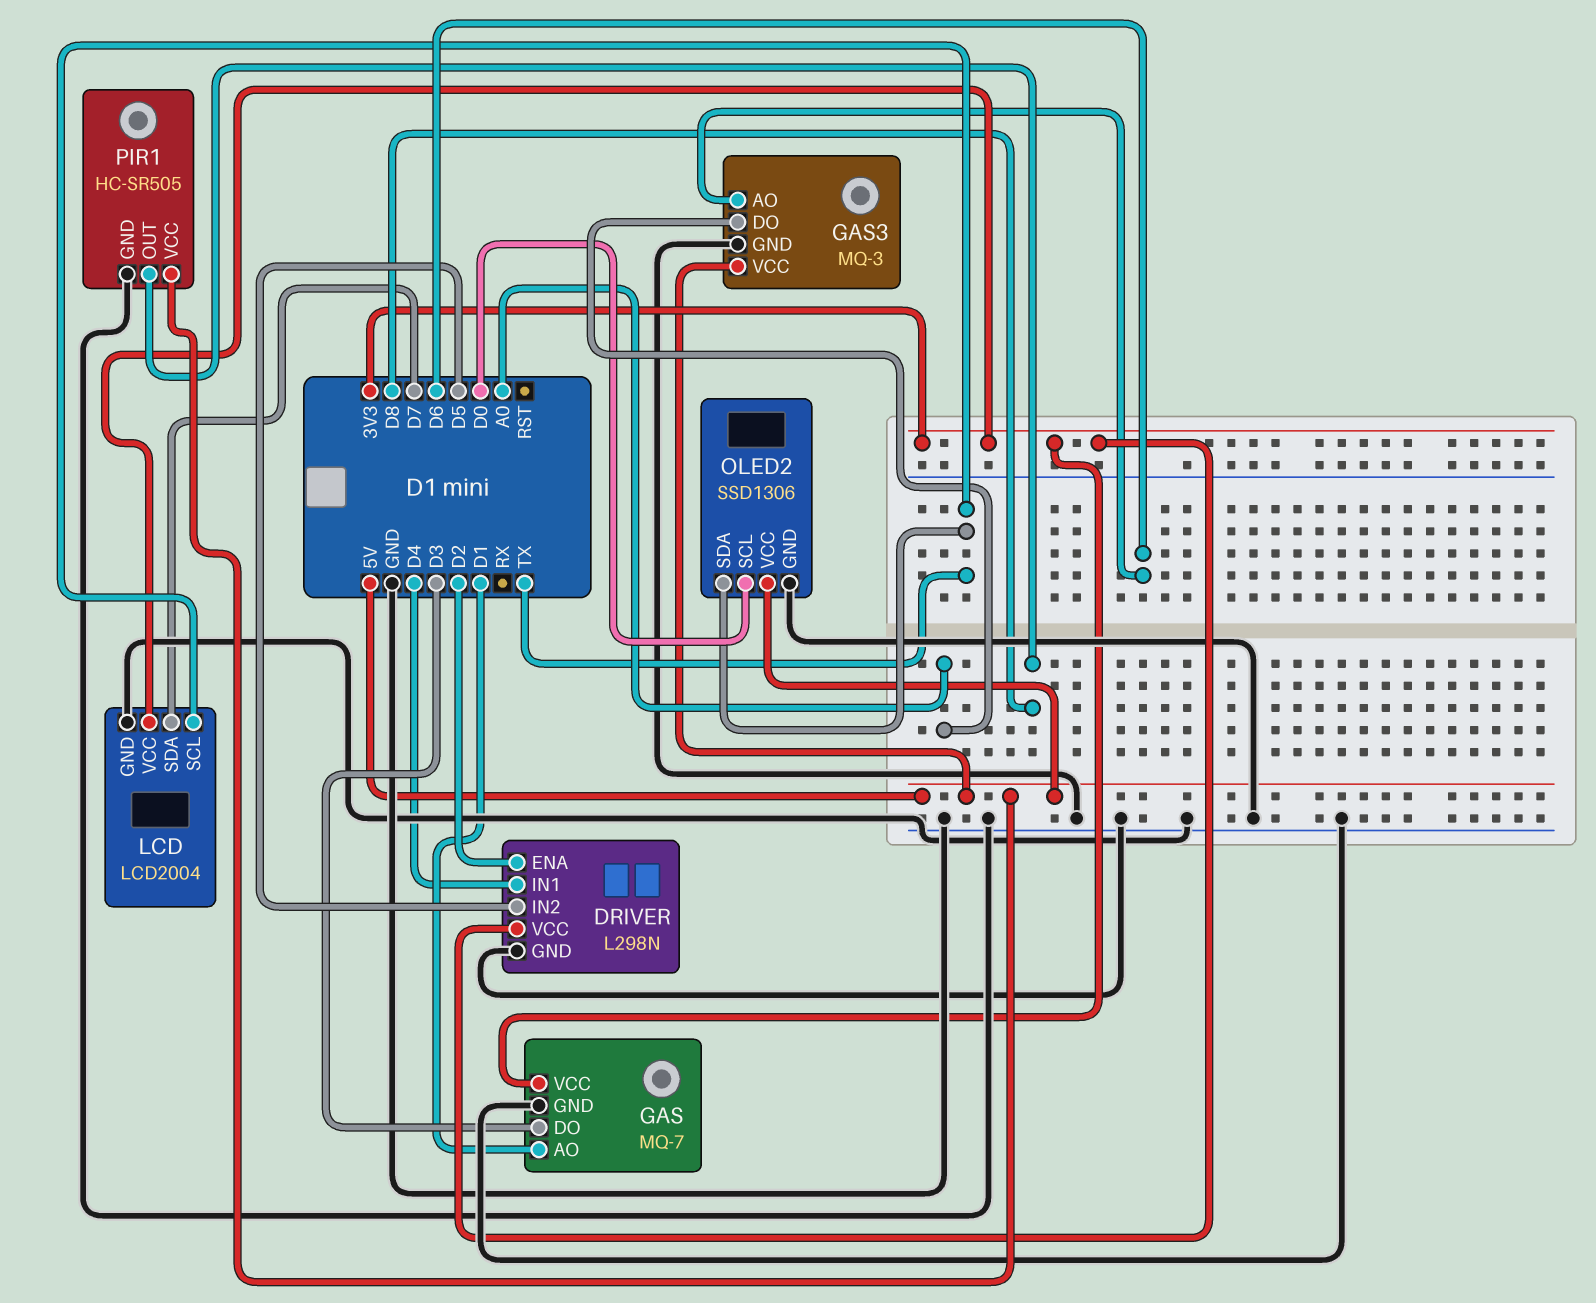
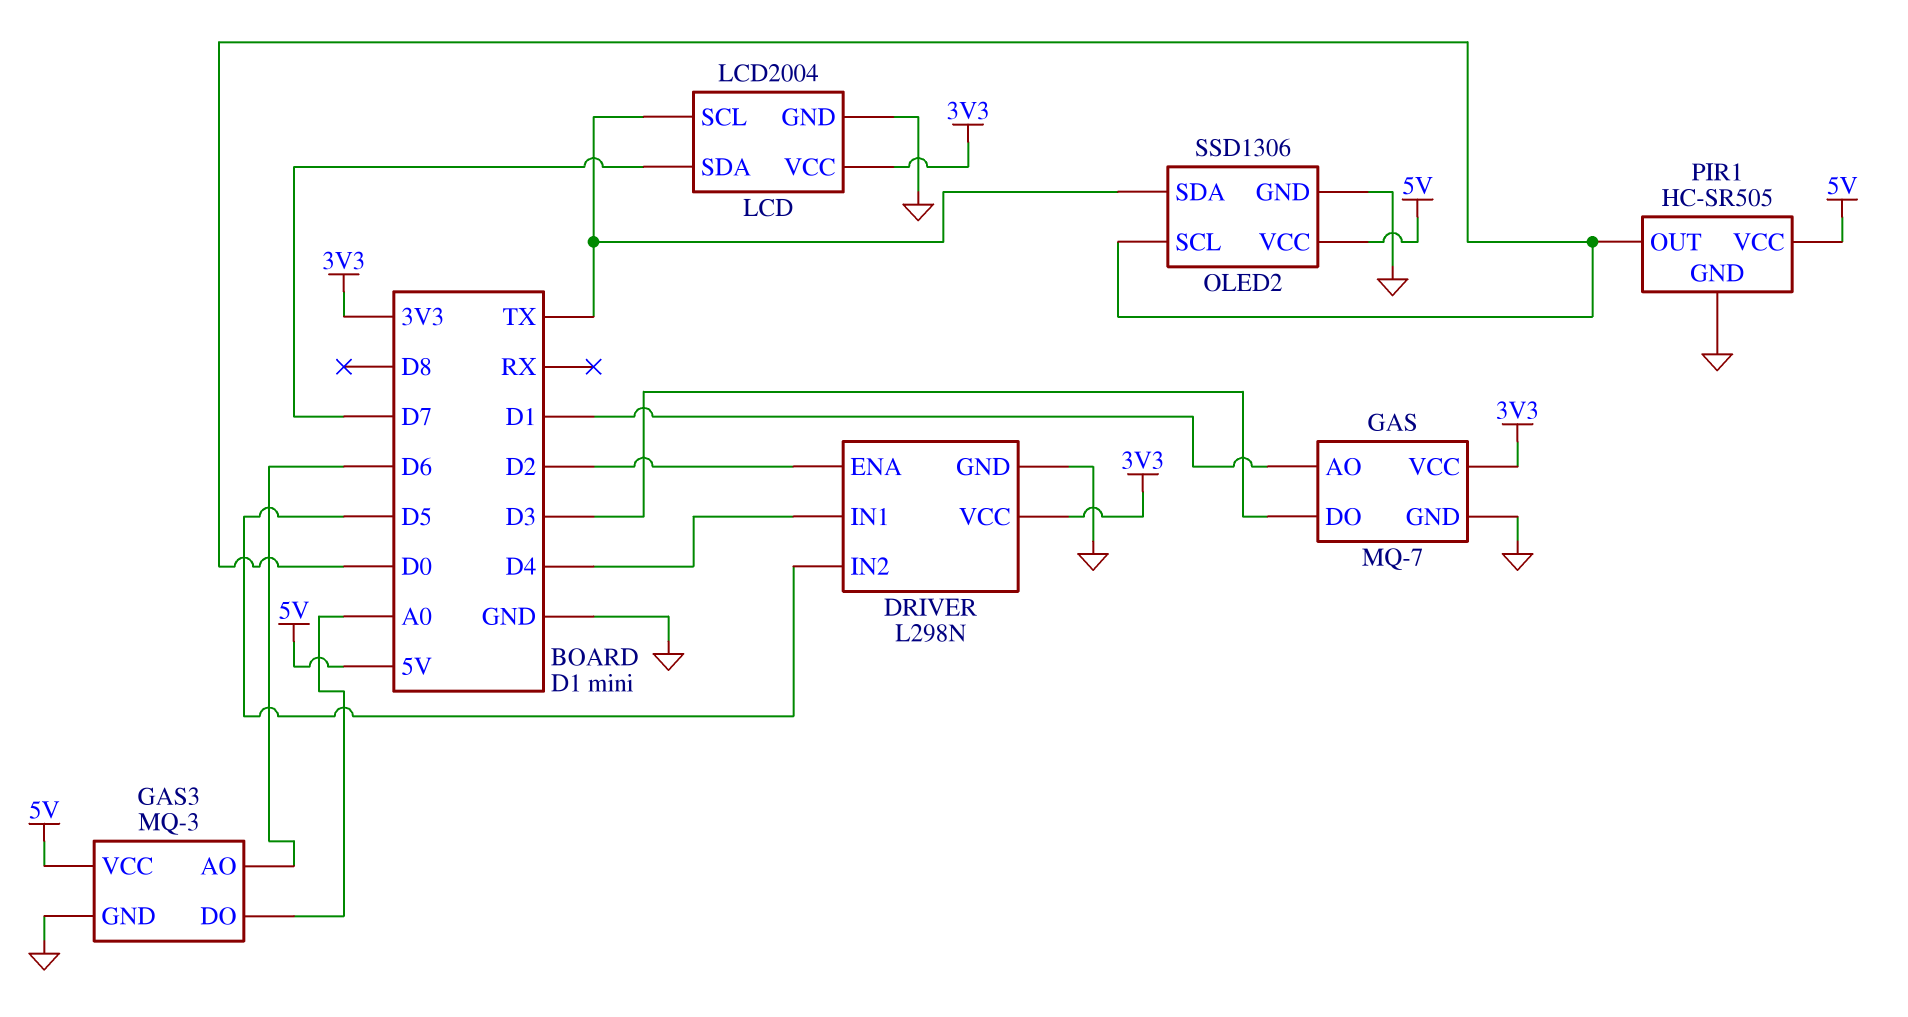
PIR1 pin OUT: D8 -> D0

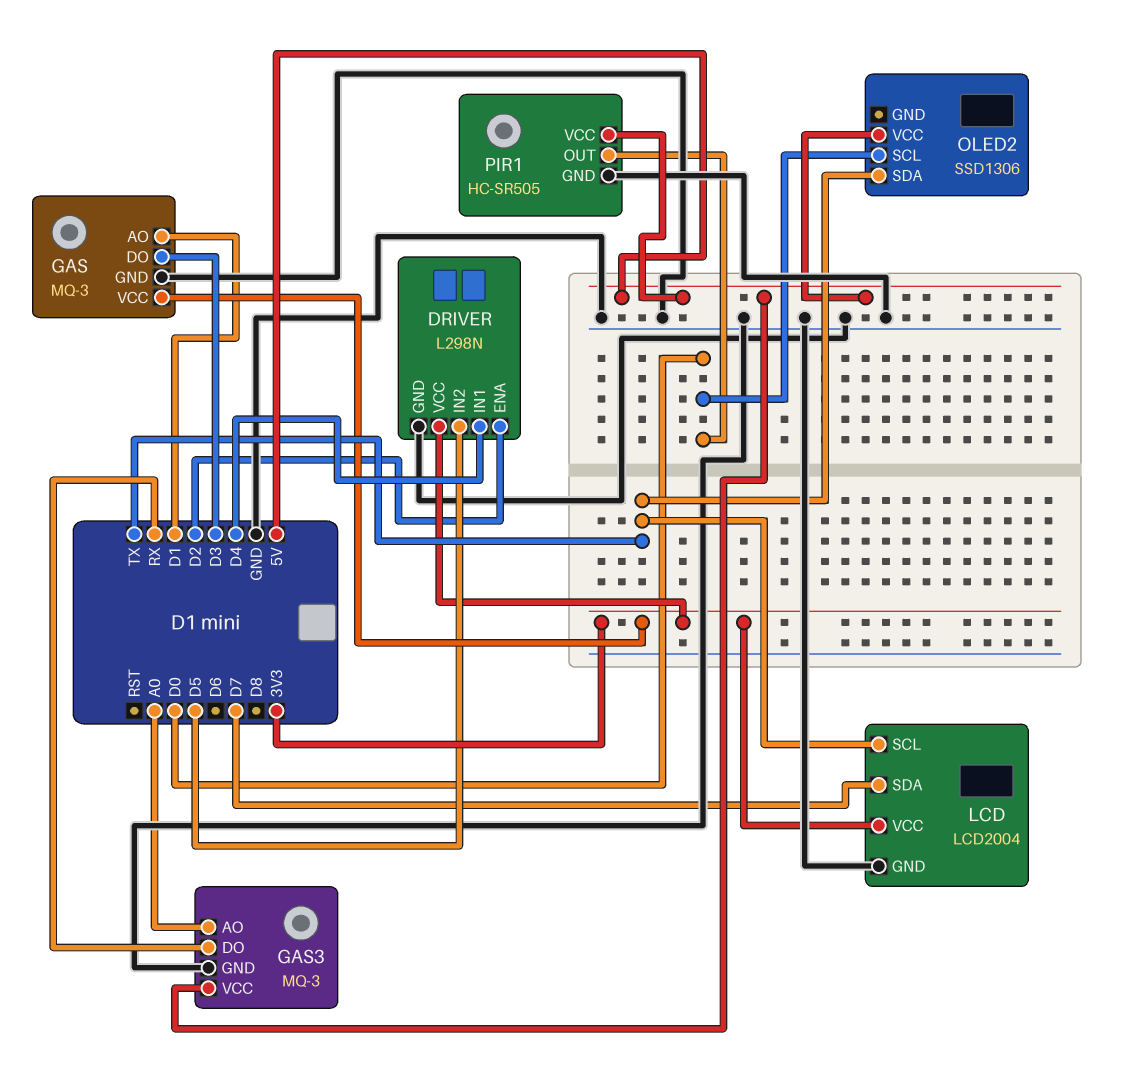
GAS: MQ-7 -> MQ-3
GAS3 pin AO: D6 -> A0
GAS3 pin DO: A0 -> RX
OLED2 pin GND: GND -> none

